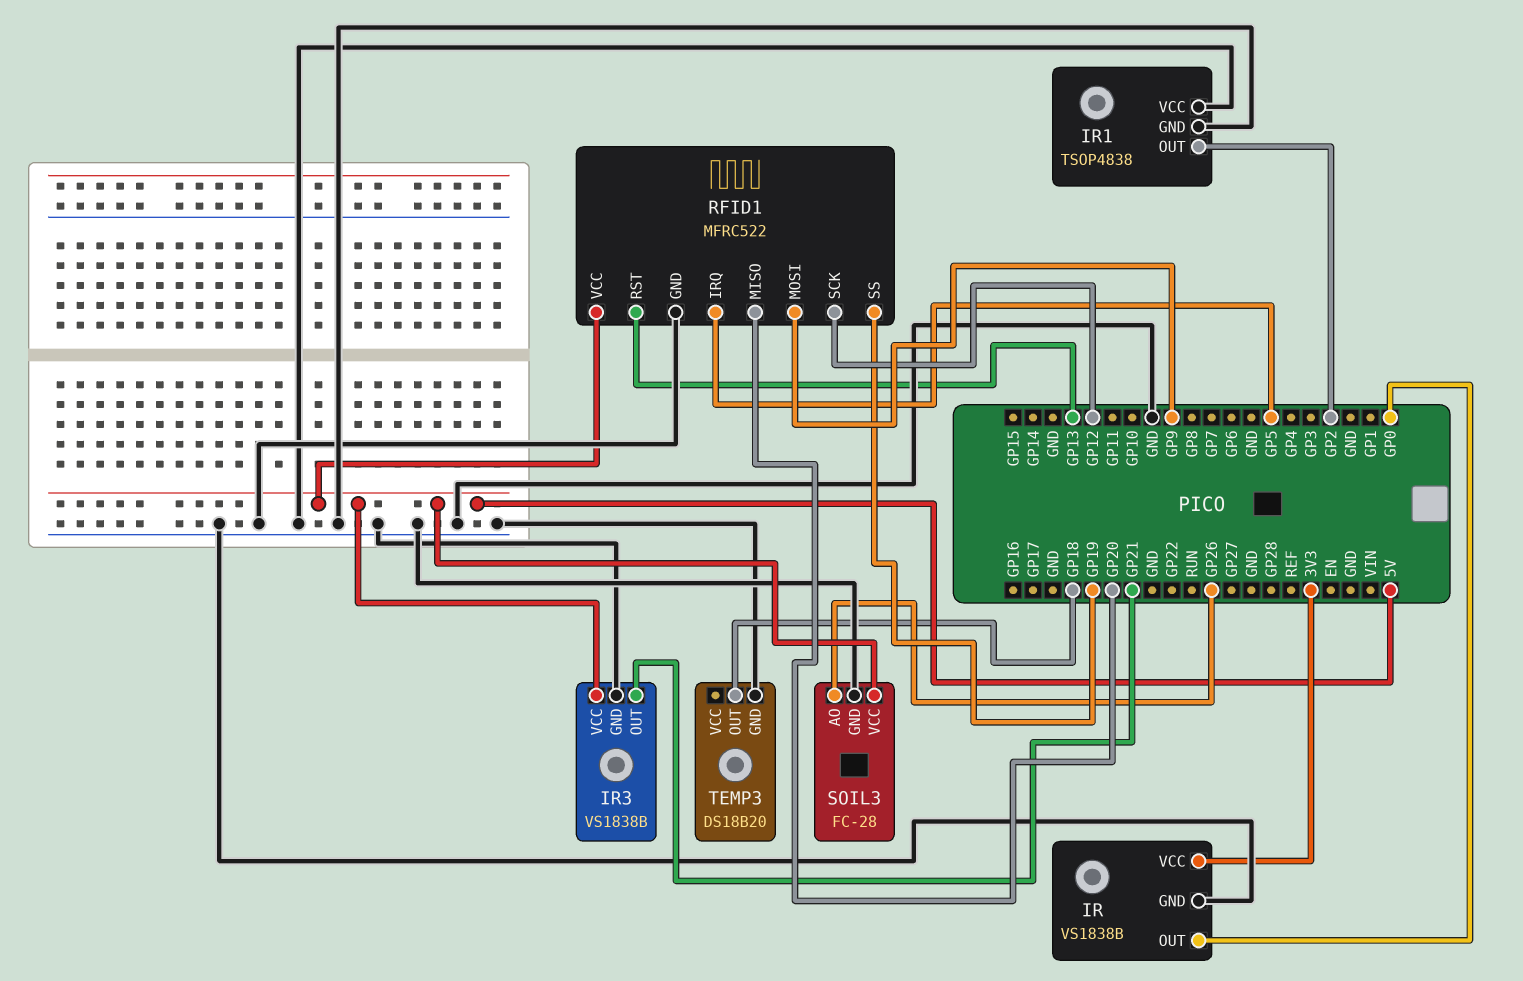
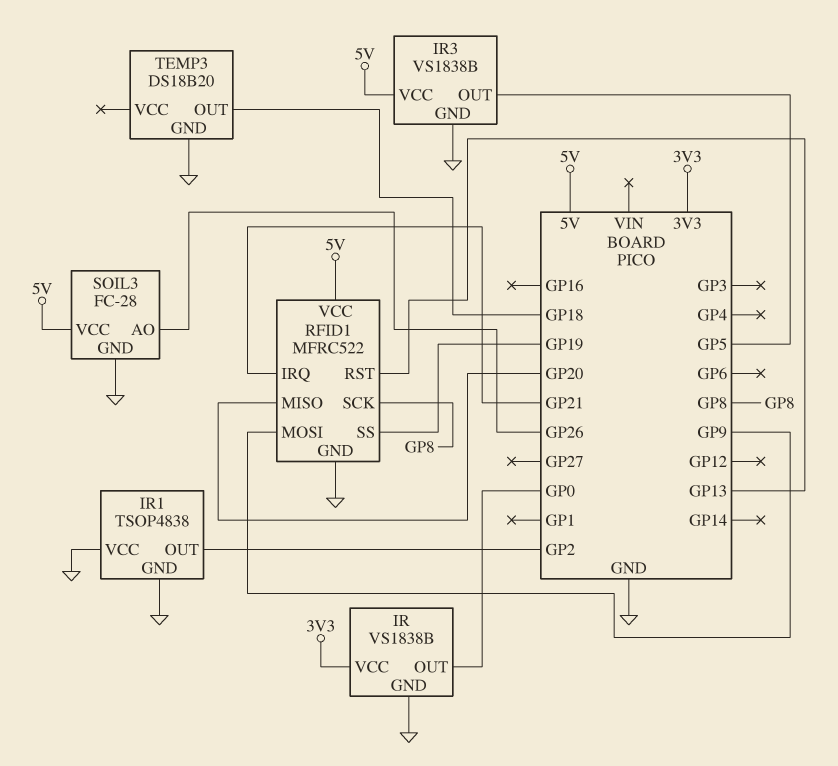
IR3 pin OUT: GP21 -> GP5
RFID1 pin IRQ: GP5 -> GP21
RFID1 pin SCK: GP12 -> GP8

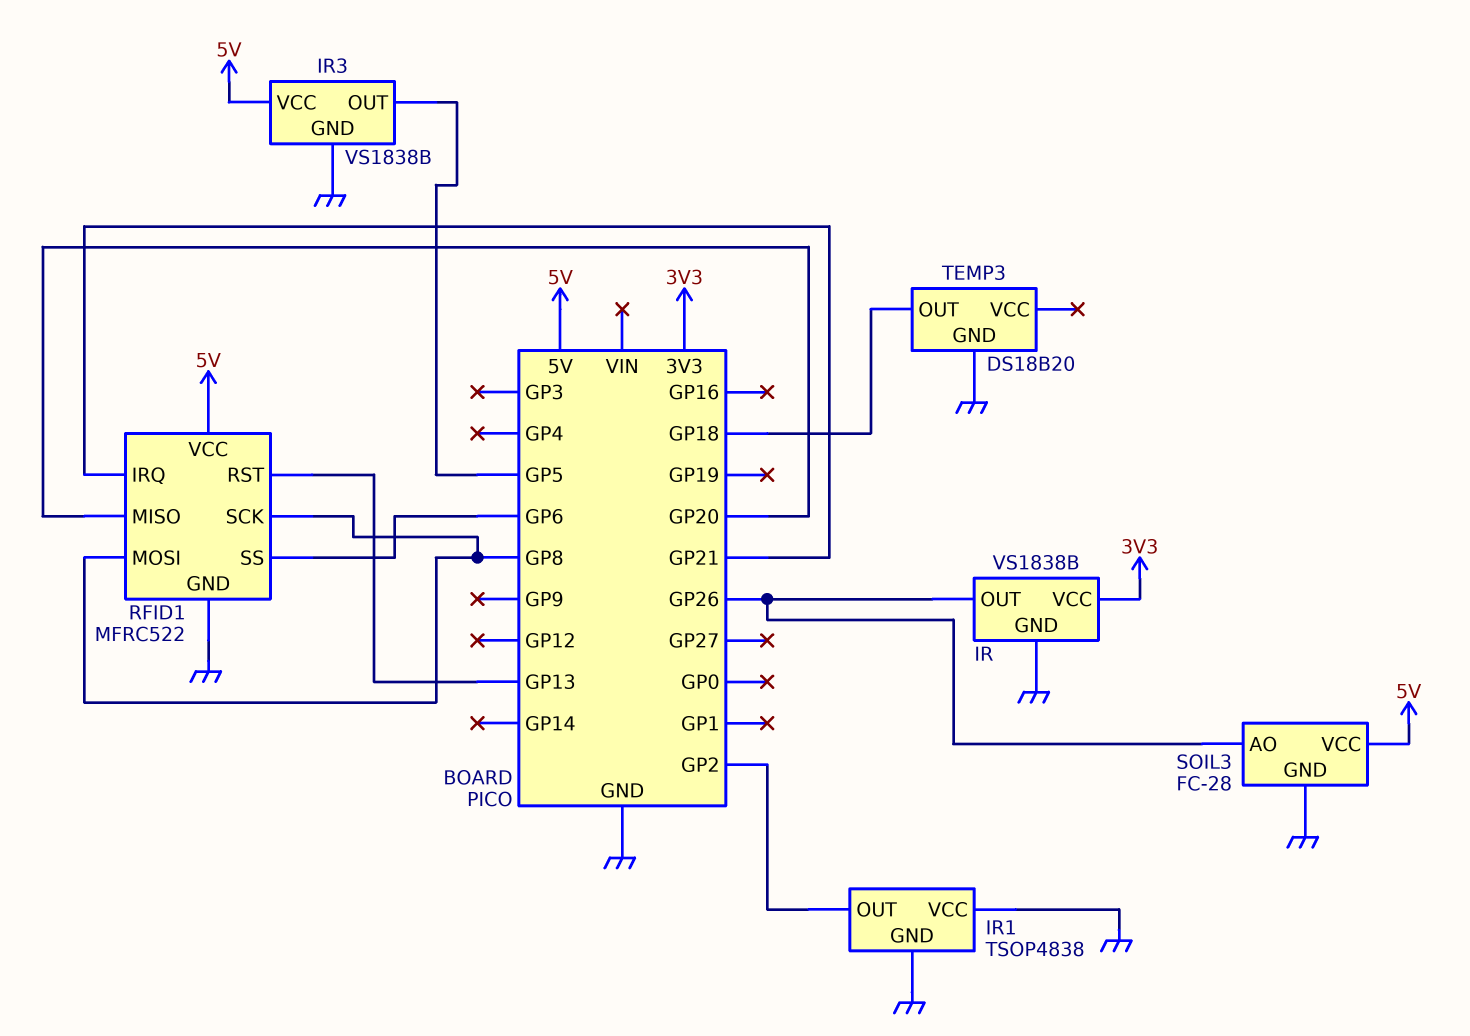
IR pin OUT: GP0 -> GP26
RFID1 pin MOSI: GP9 -> GP8
RFID1 pin SS: GP19 -> GP6

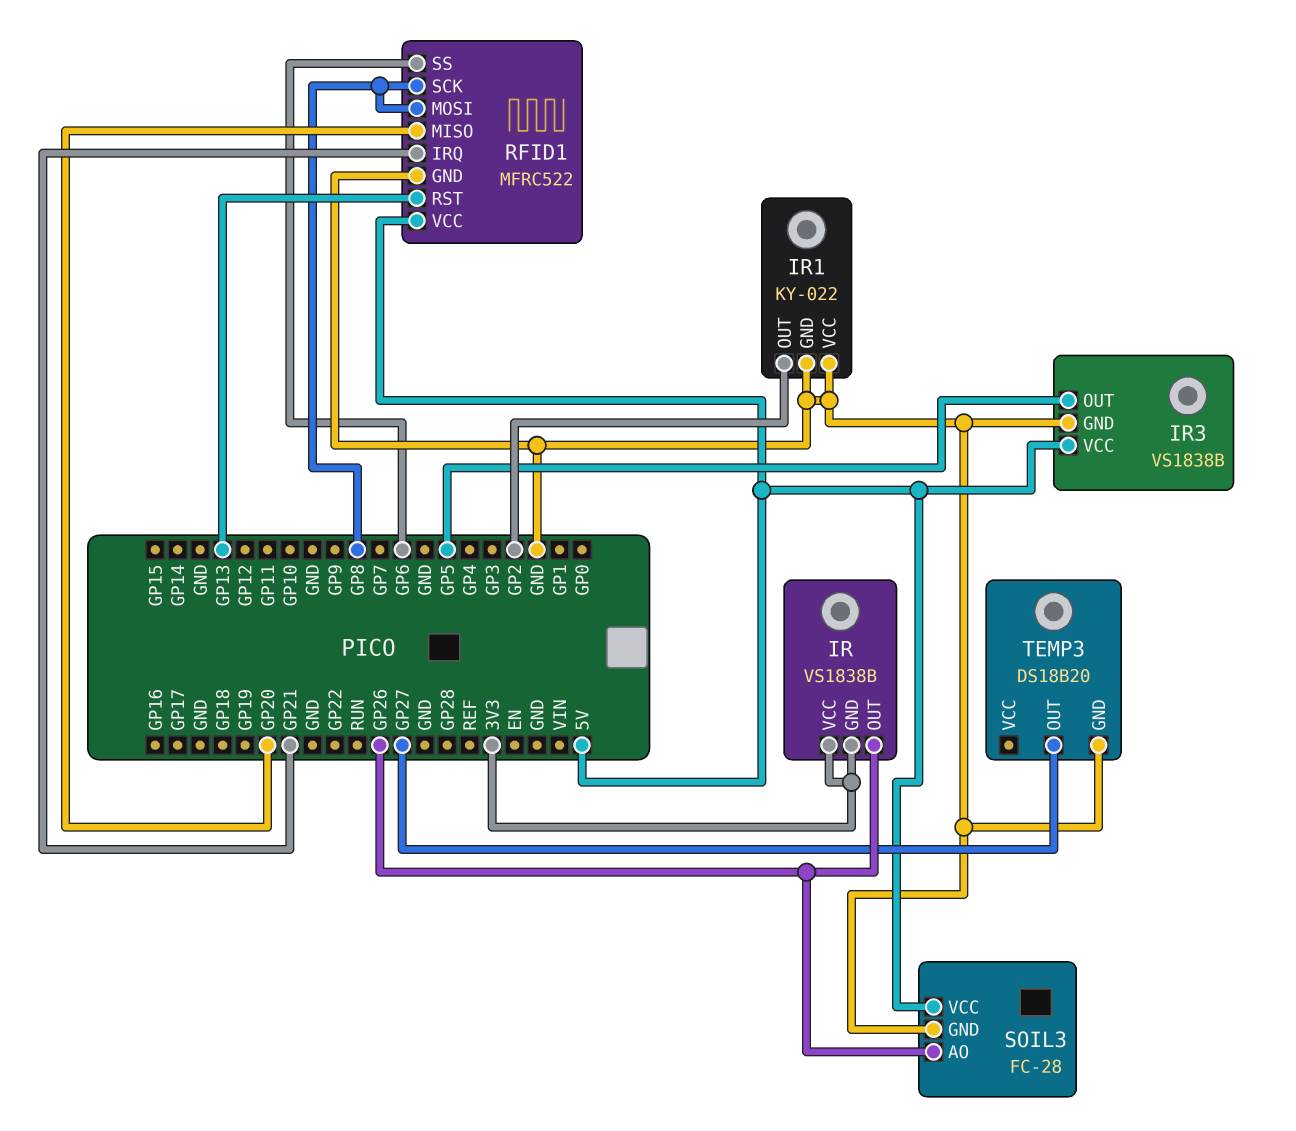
IR pin GND: GND -> 3V3
IR1: TSOP4838 -> KY-022
TEMP3 pin OUT: GP18 -> GP27

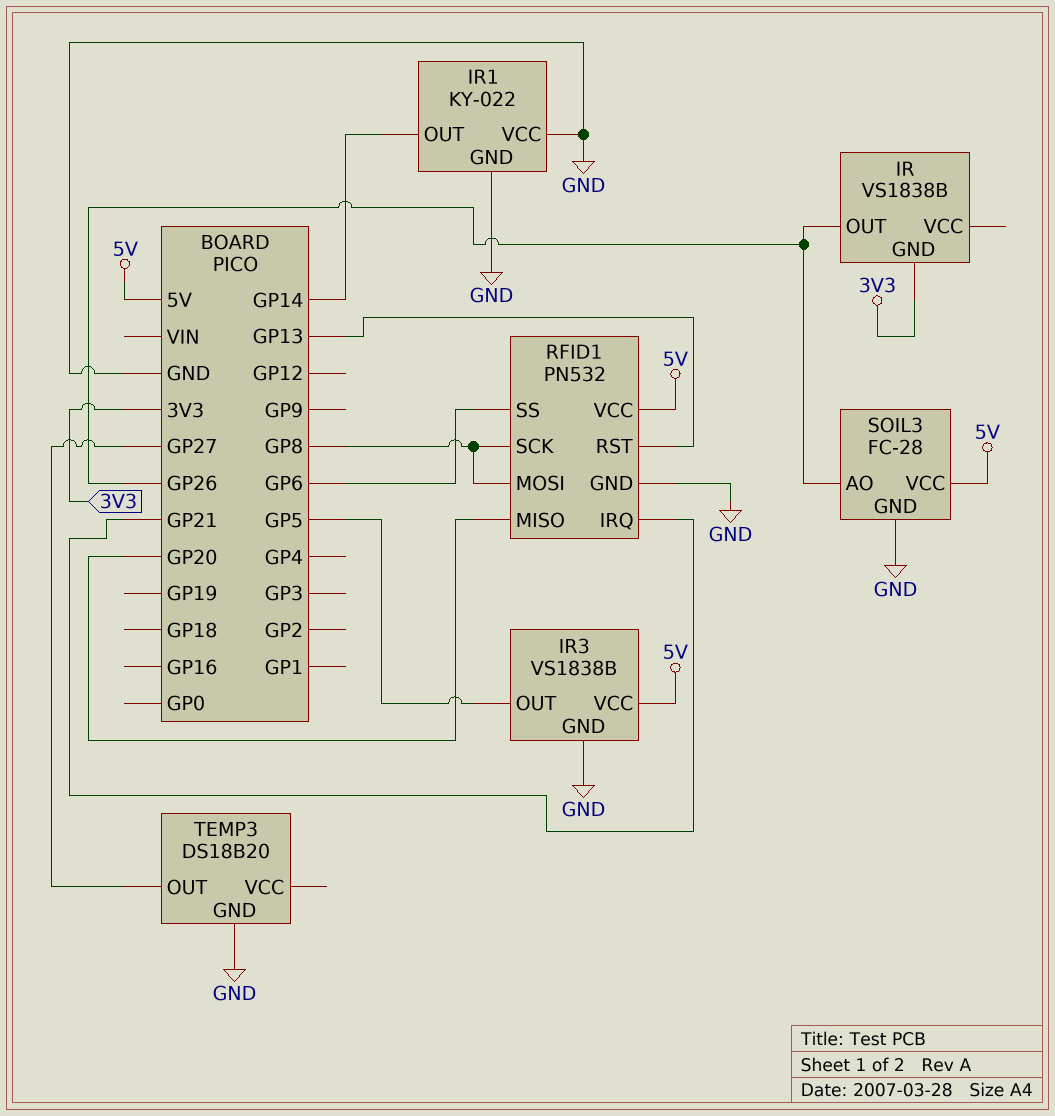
IR pin VCC: 3V3 -> none
IR1 pin OUT: GP2 -> GP14
RFID1: MFRC522 -> PN532

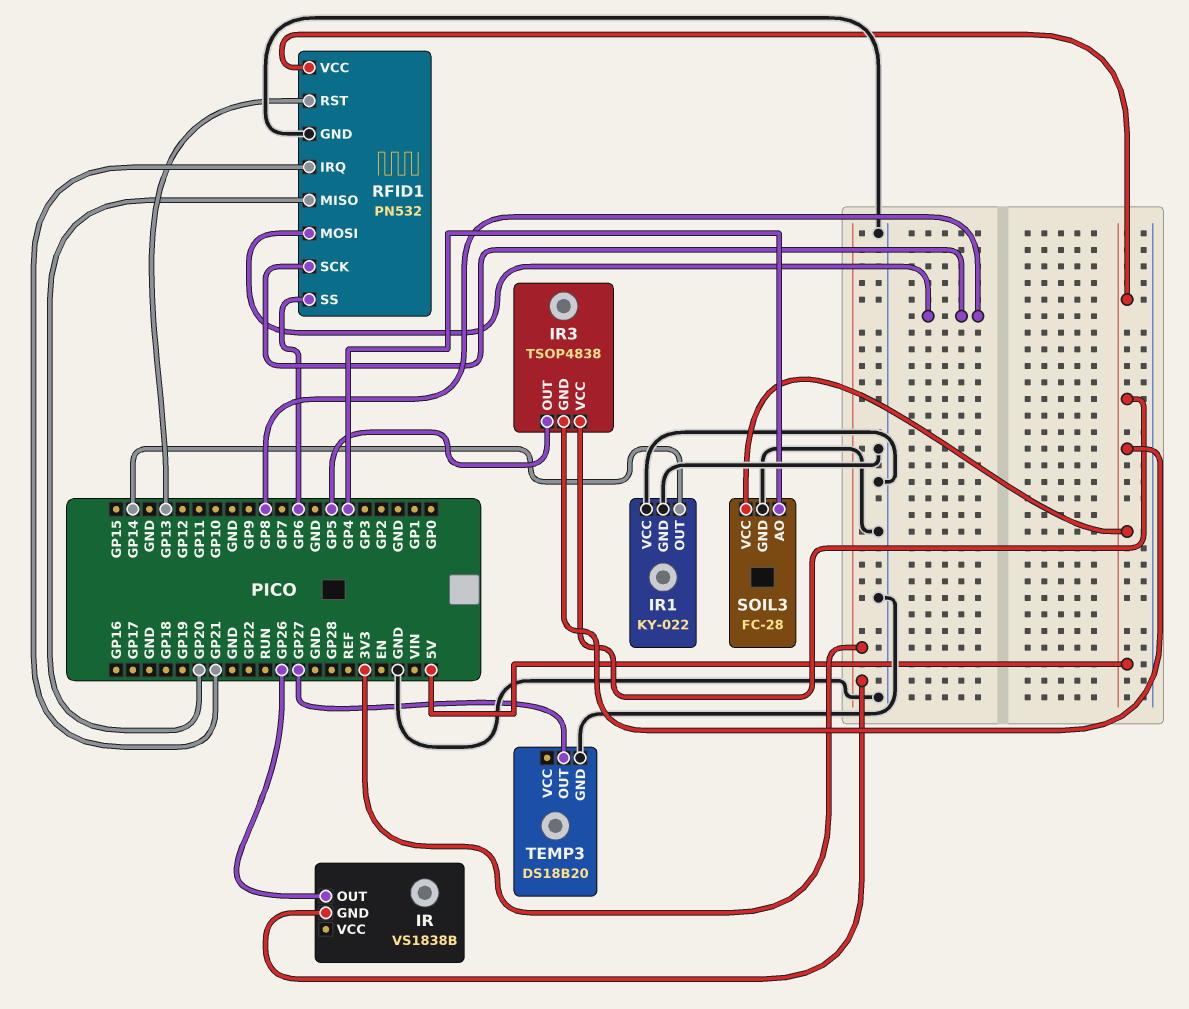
IR3: VS1838B -> TSOP4838
IR3 pin GND: GND -> 5V
SOIL3 pin AO: GP26 -> GP4

